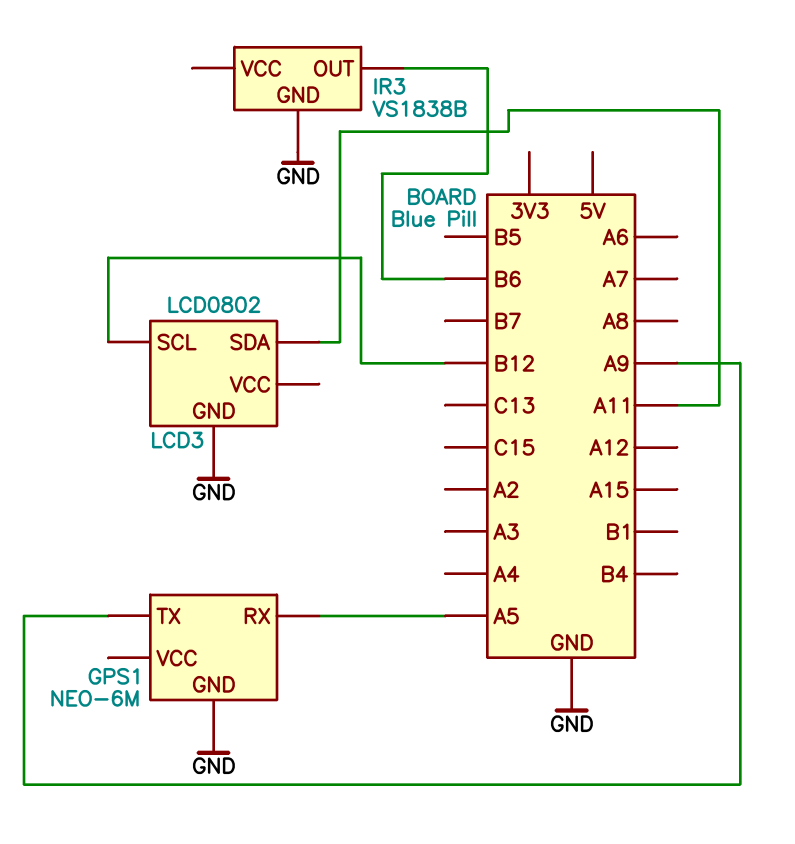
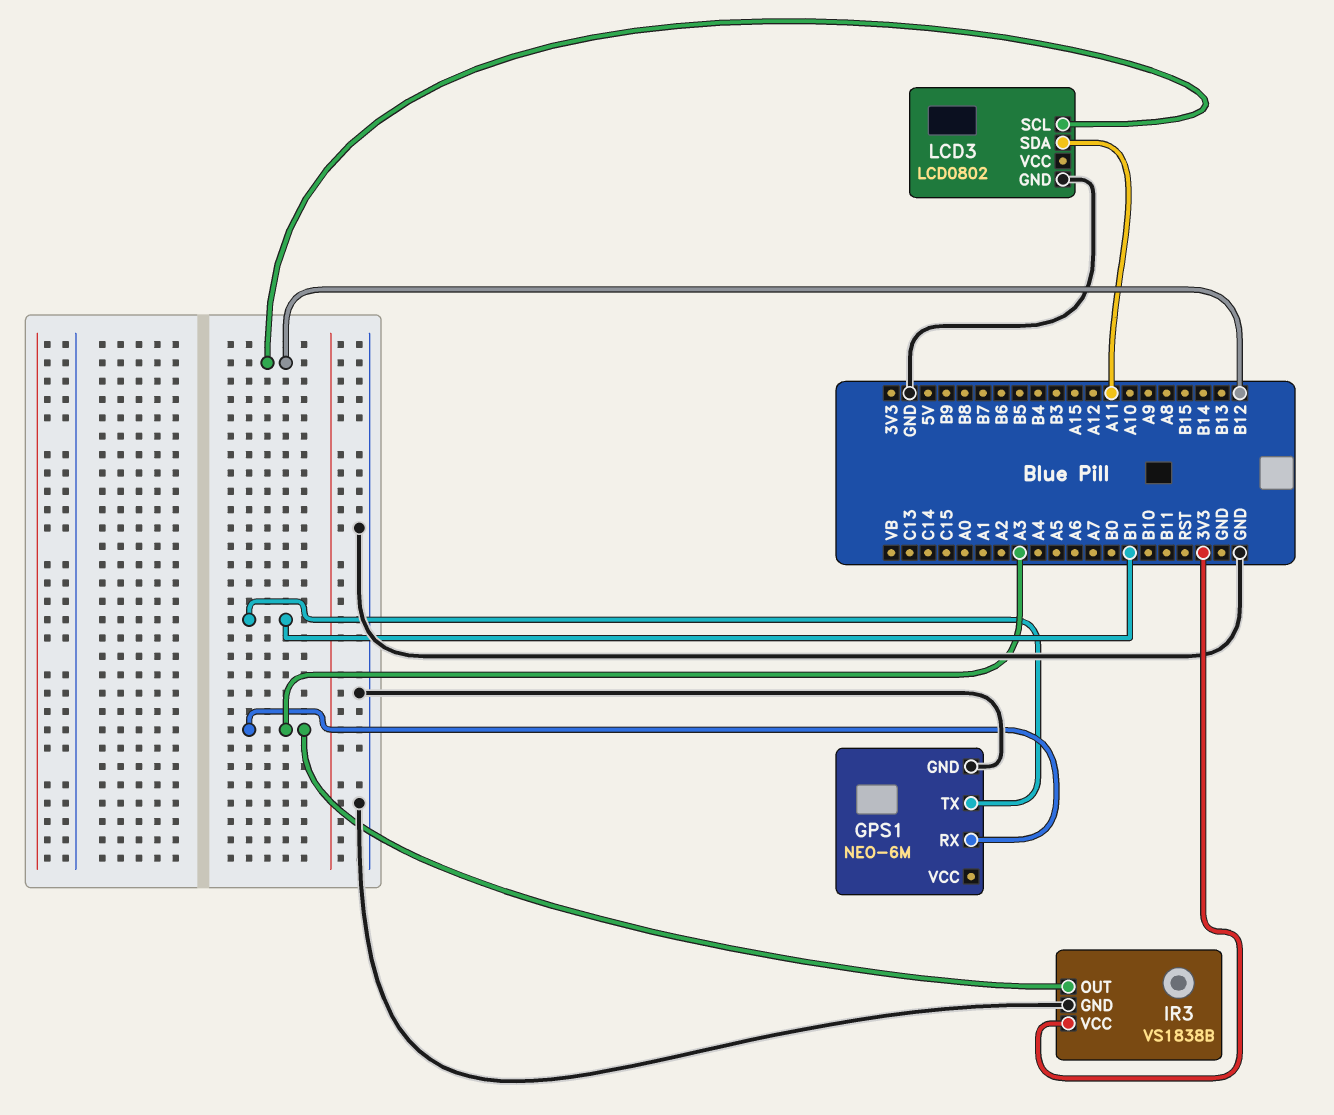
GPS1 pin RX: A5 -> A3
GPS1 pin TX: A9 -> B1
IR3 pin OUT: B6 -> A3
IR3 pin VCC: none -> 3V3

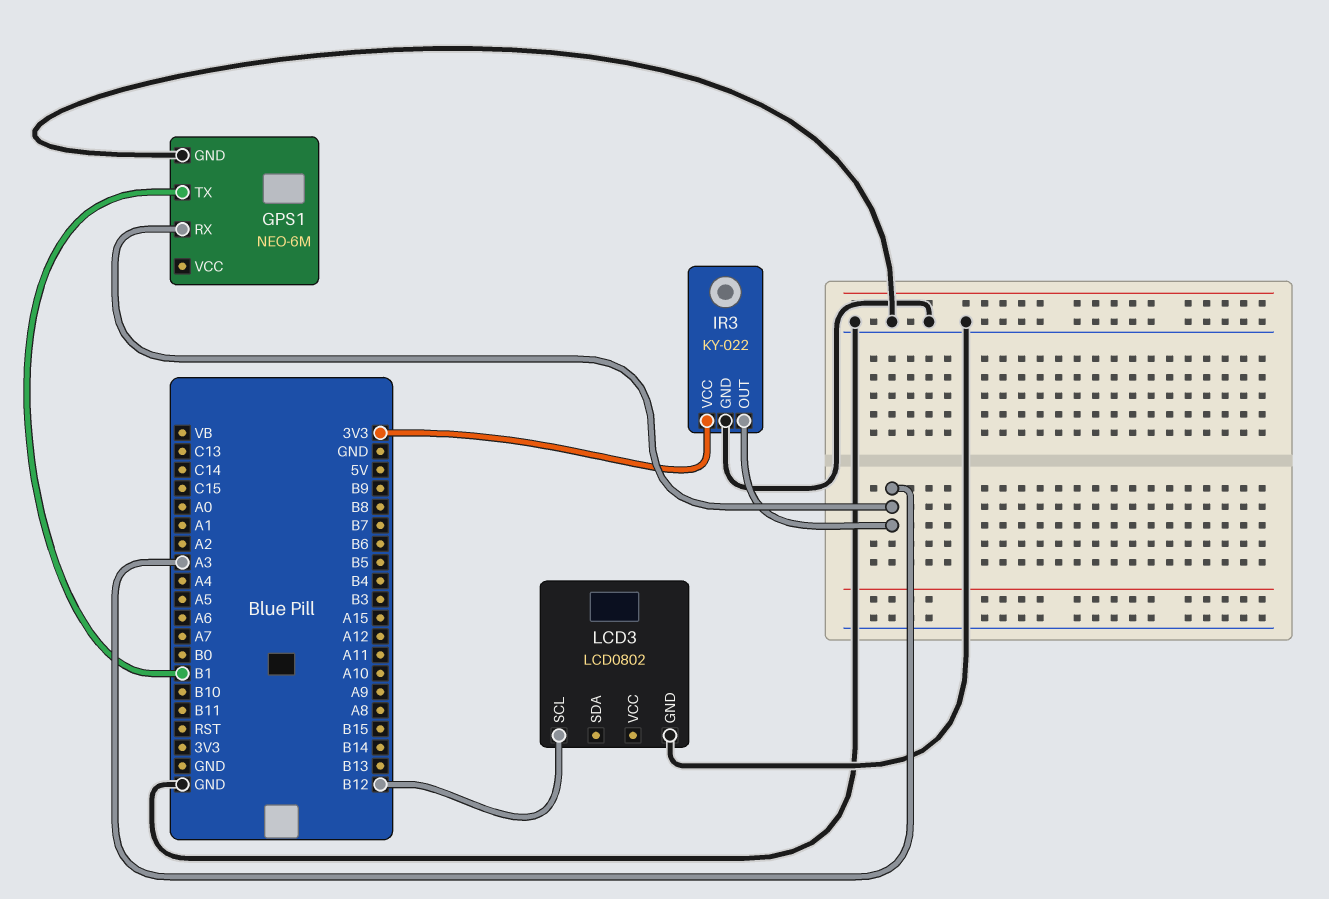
IR3: VS1838B -> KY-022
LCD3 pin SDA: A11 -> none

